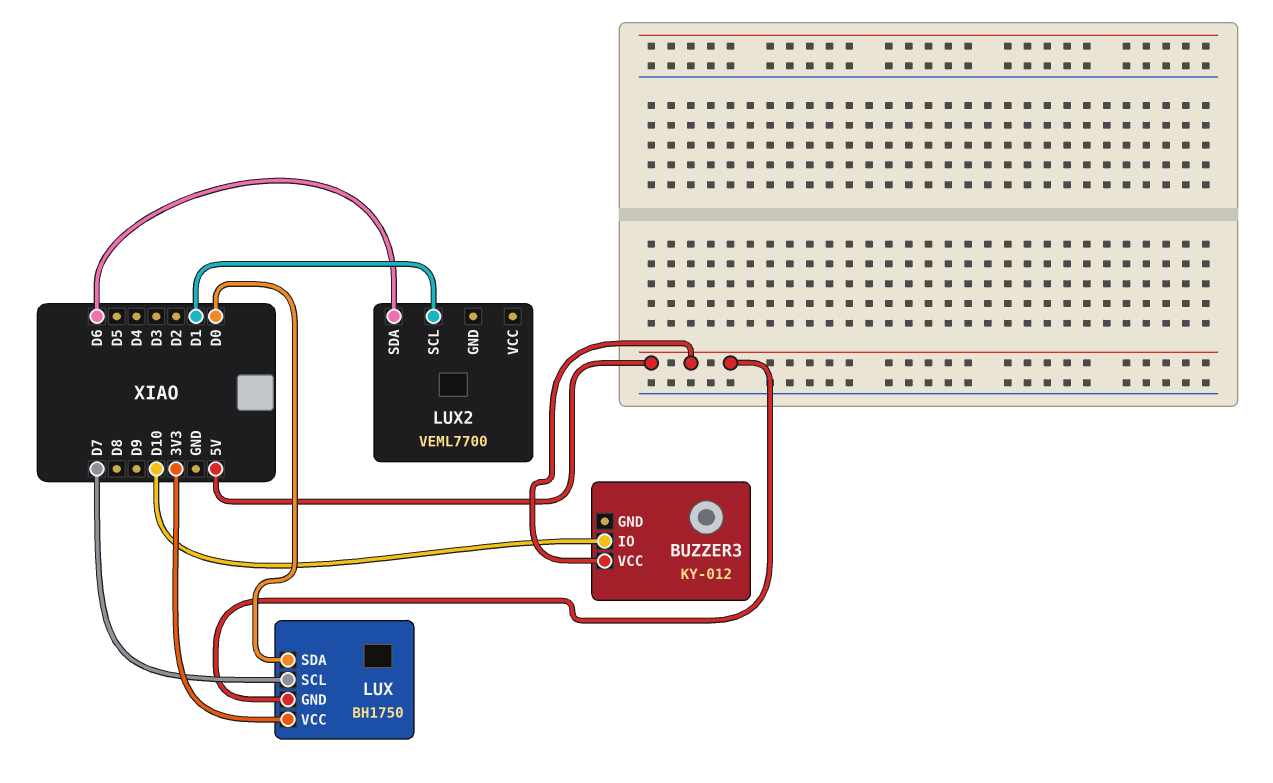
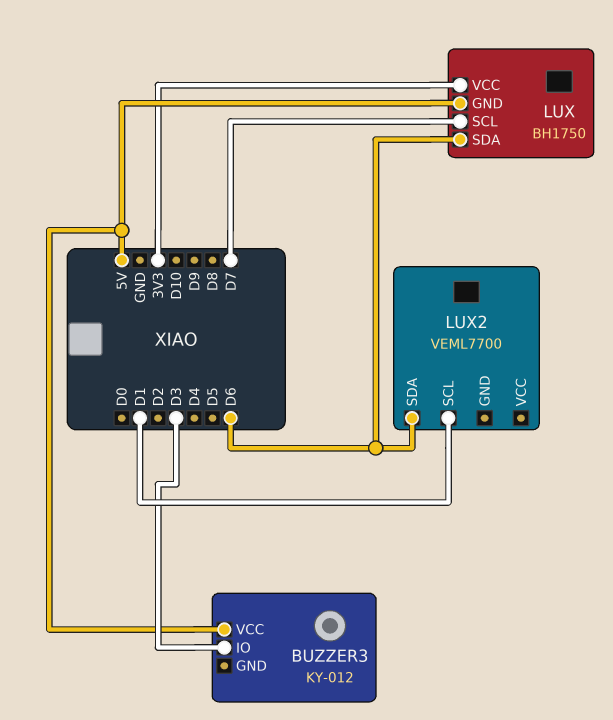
BUZZER3 pin IO: D10 -> D3
LUX pin SDA: D0 -> D6

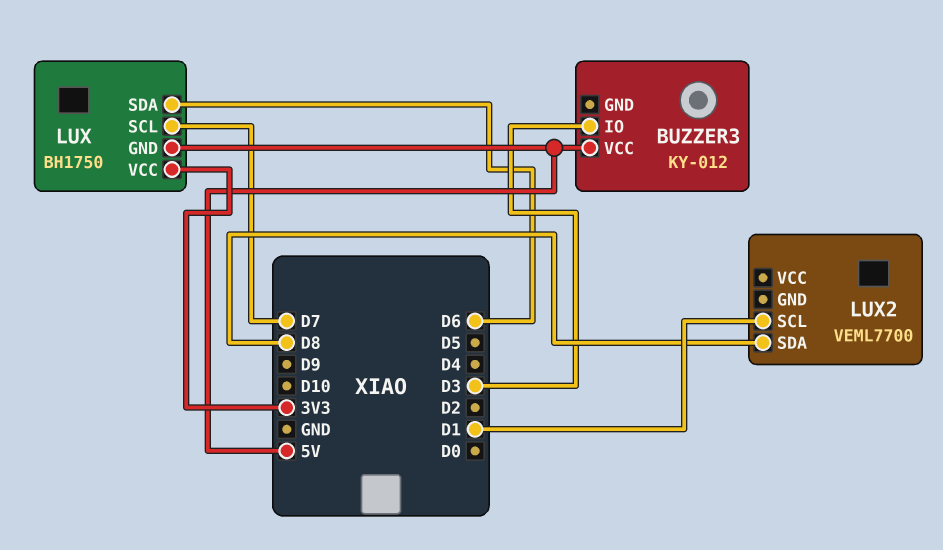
LUX2 pin SDA: D6 -> D8

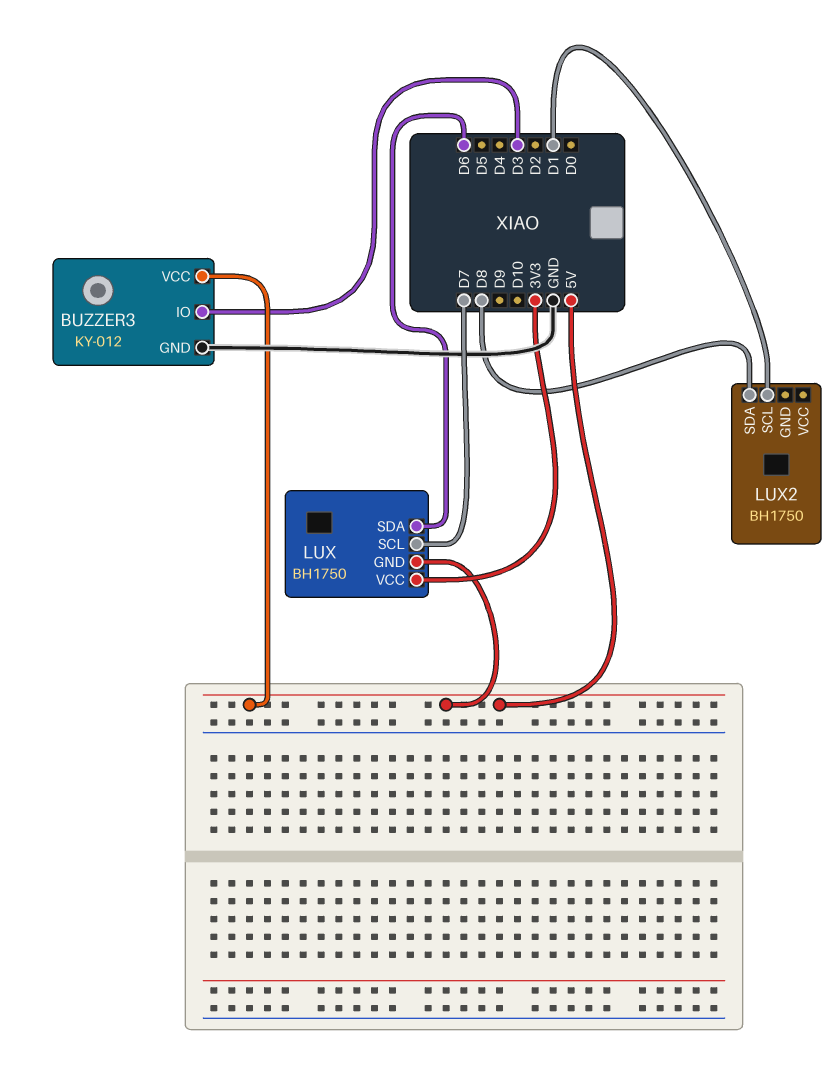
BUZZER3 pin GND: none -> GND
LUX2: VEML7700 -> BH1750

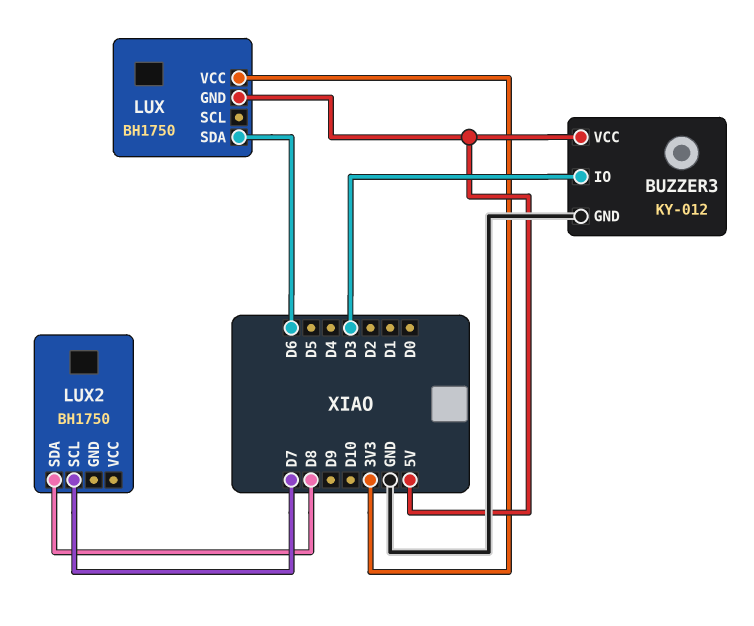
LUX pin SCL: D7 -> none
LUX2 pin SCL: D1 -> D7

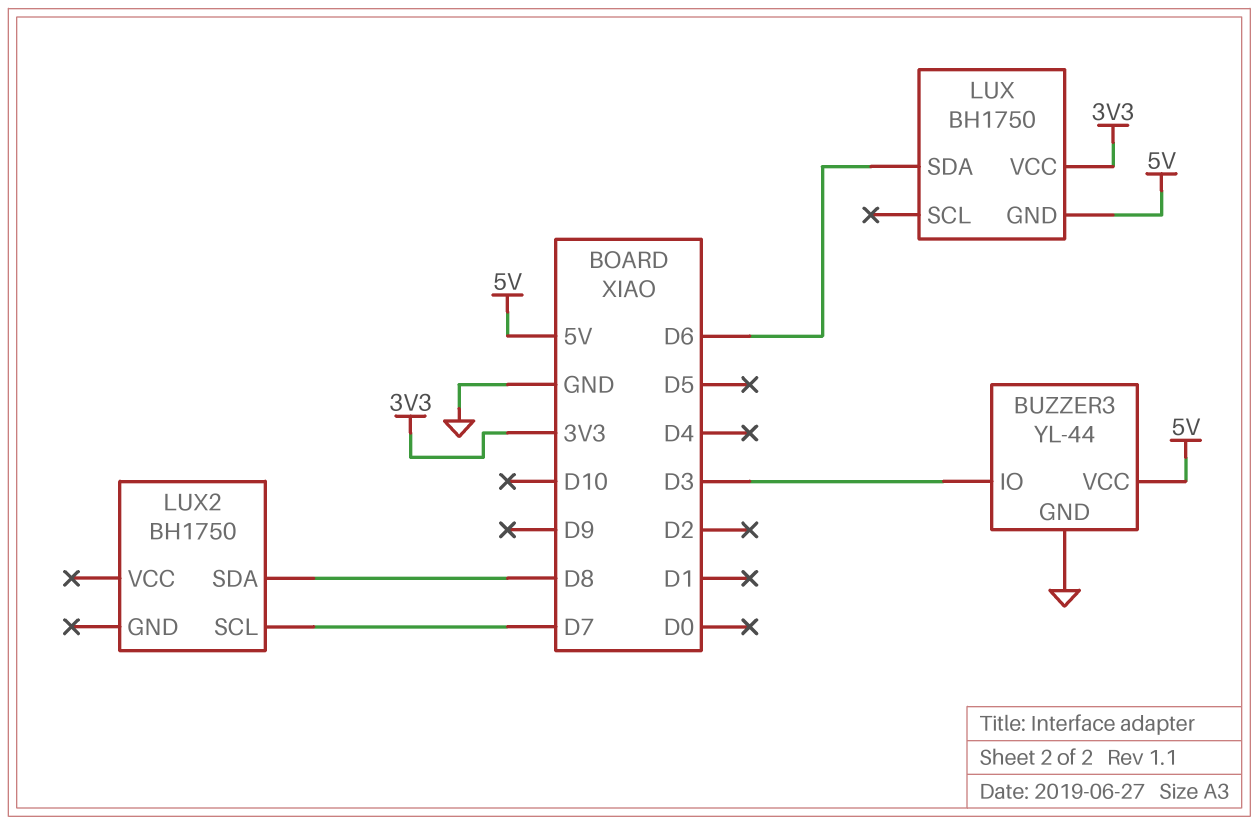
BUZZER3: KY-012 -> YL-44

